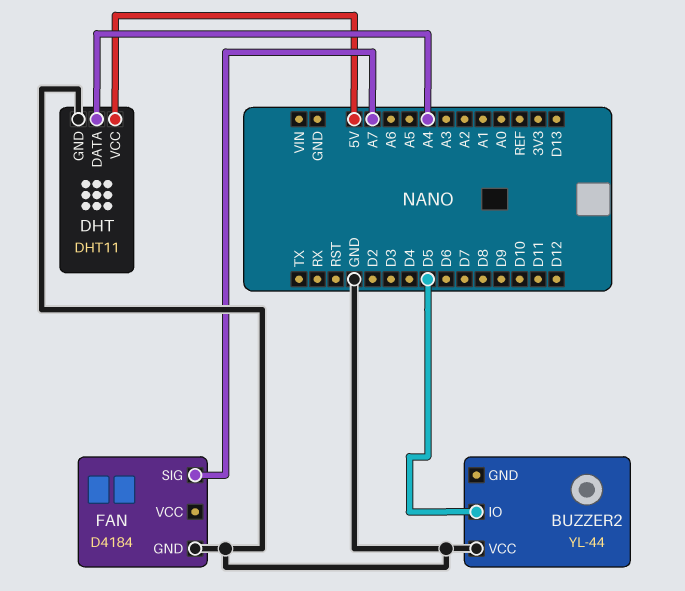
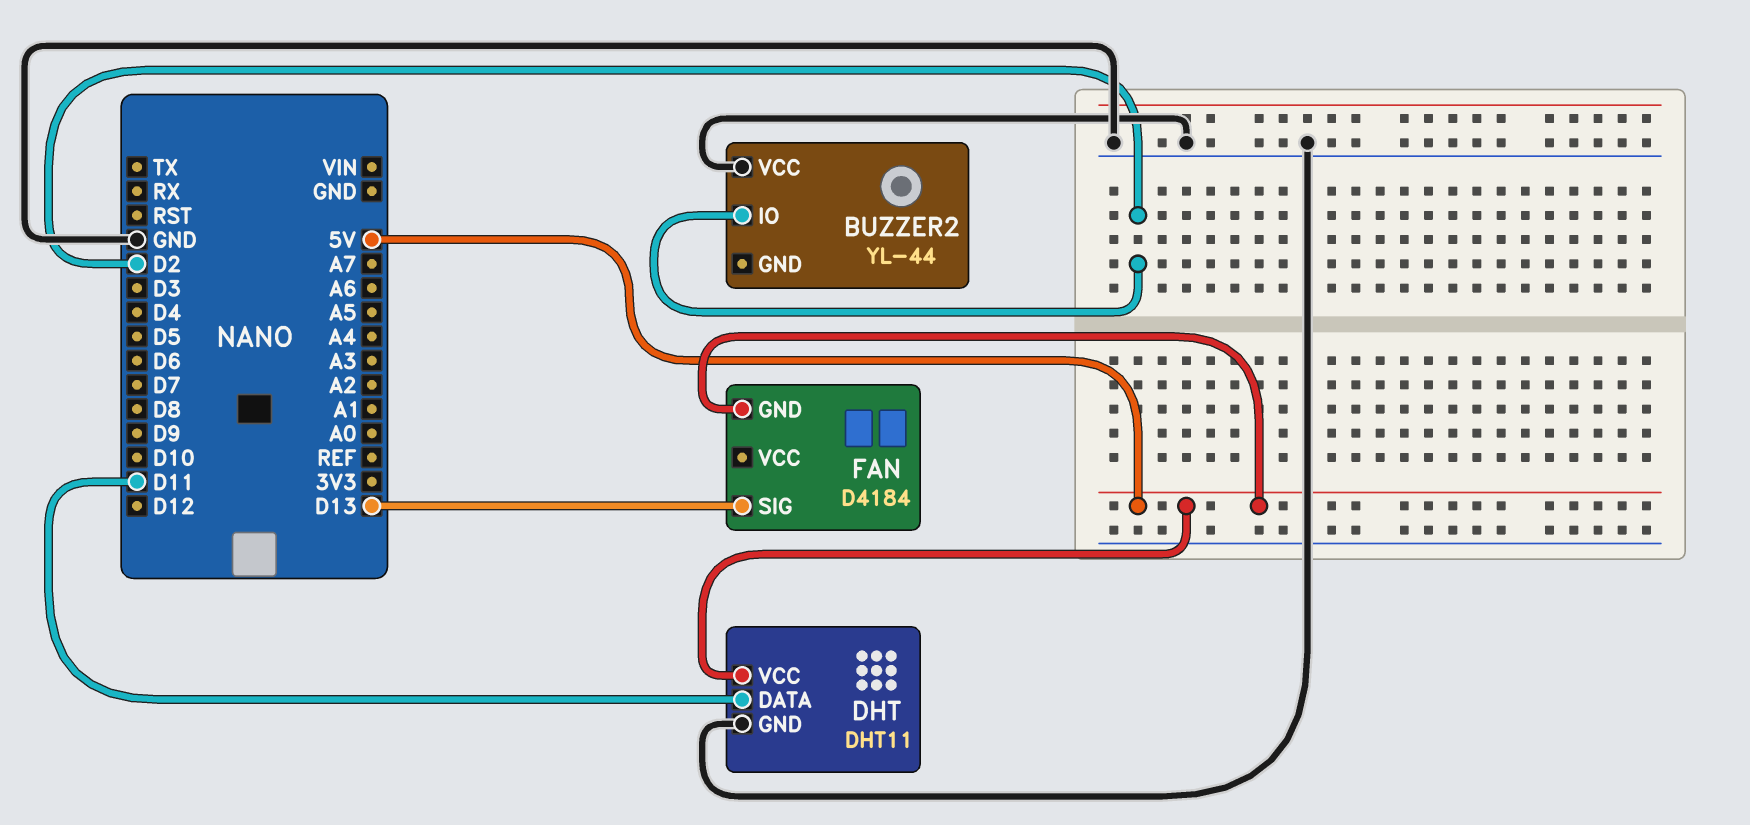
BUZZER2 pin IO: D5 -> D2
DHT pin DATA: A4 -> D11
FAN pin GND: GND -> 5V
FAN pin SIG: A7 -> D13

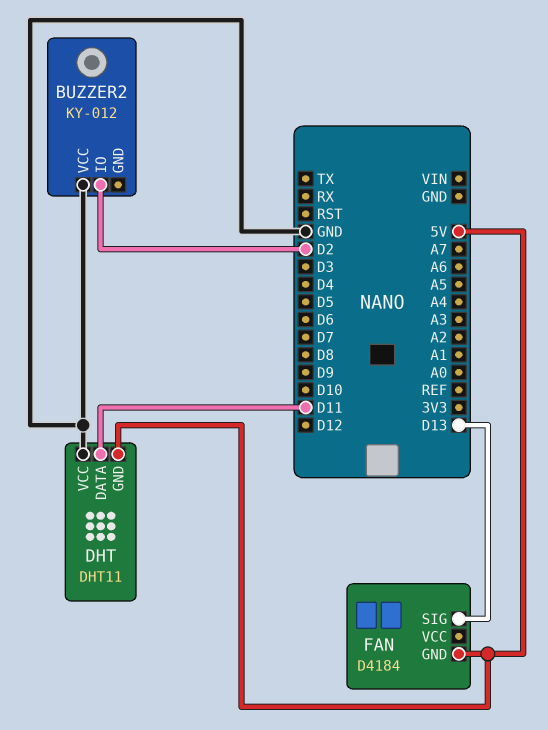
BUZZER2: YL-44 -> KY-012
DHT pin GND: GND -> 5V
DHT pin VCC: 5V -> GND

